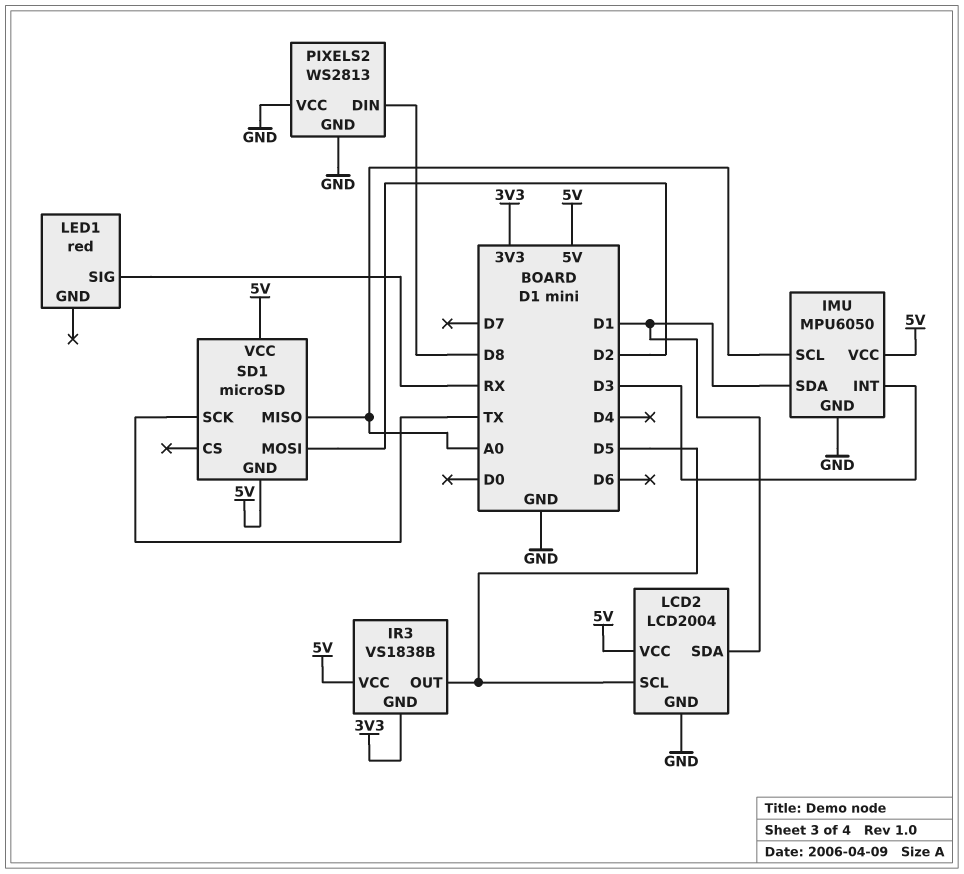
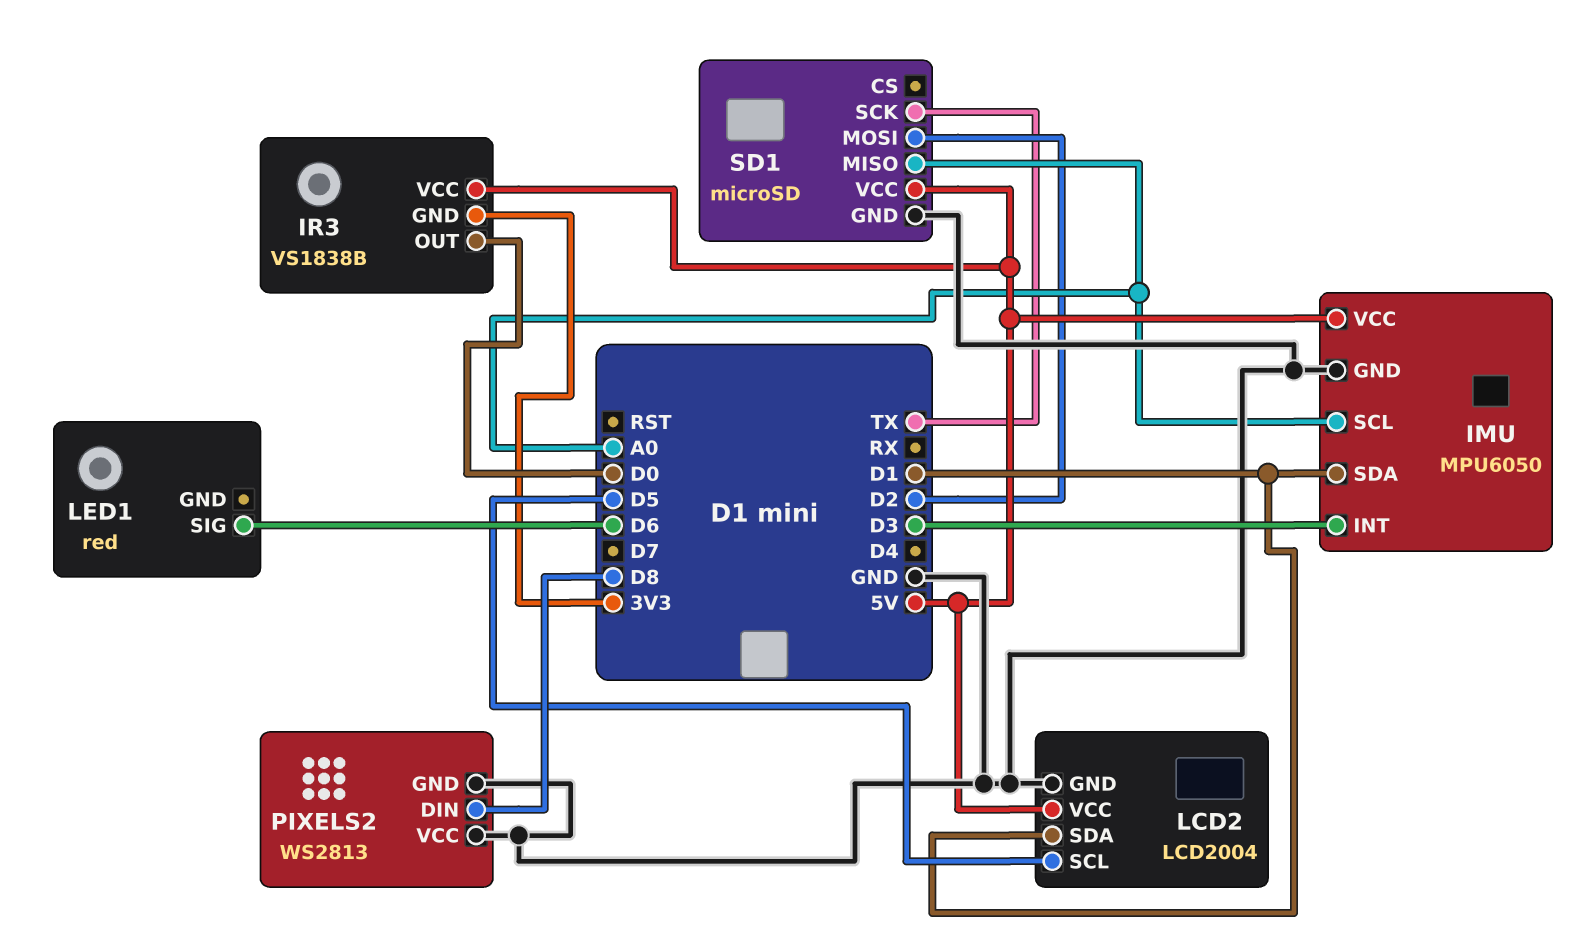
IR3 pin OUT: D5 -> D0
LED1 pin SIG: RX -> D6
SD1 pin GND: 5V -> GND

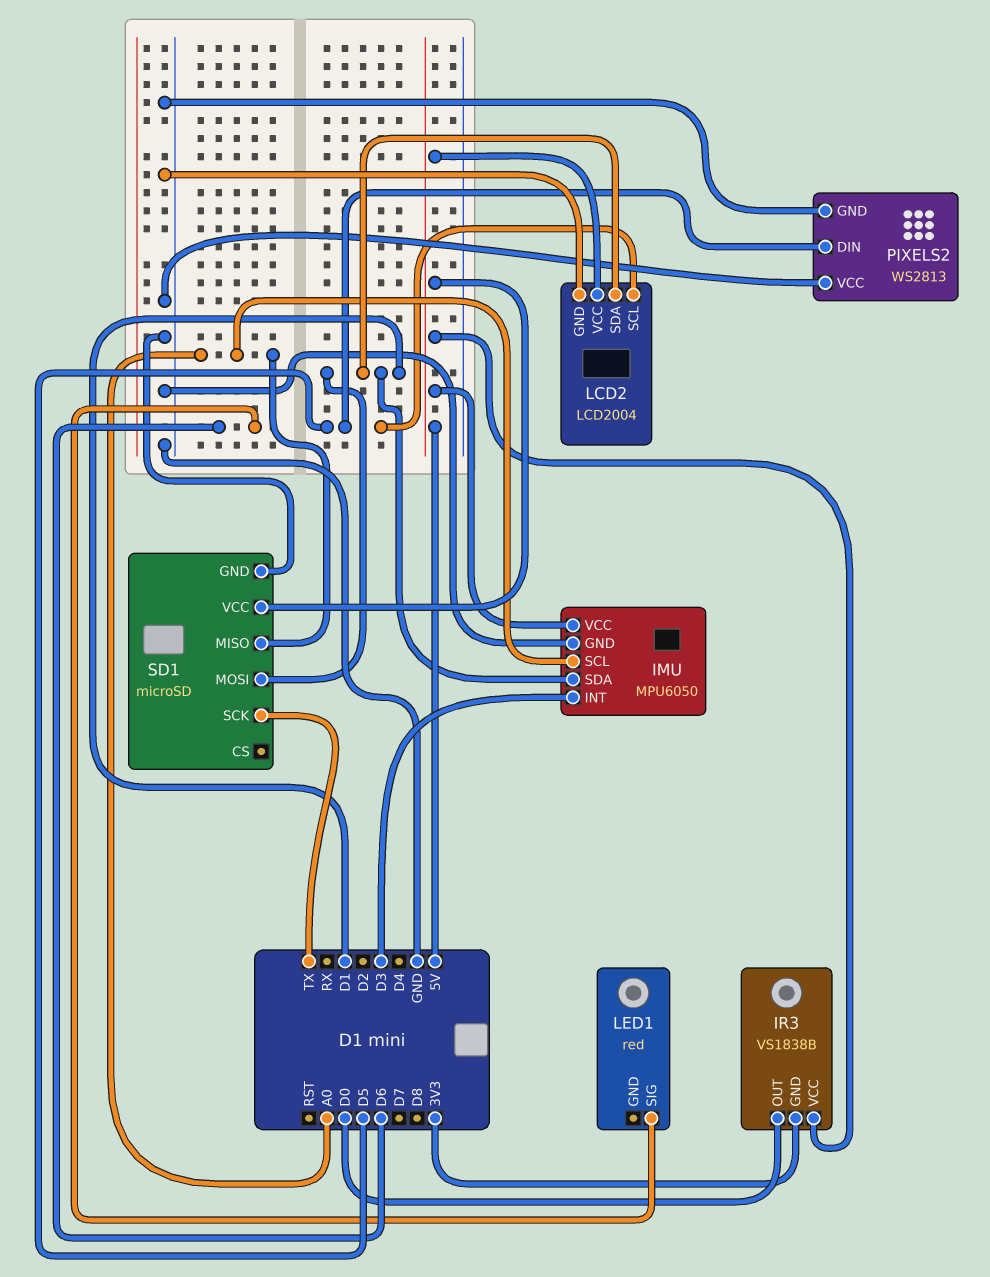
PIXELS2 pin DIN: D8 -> D5
SD1 pin MOSI: D2 -> D1

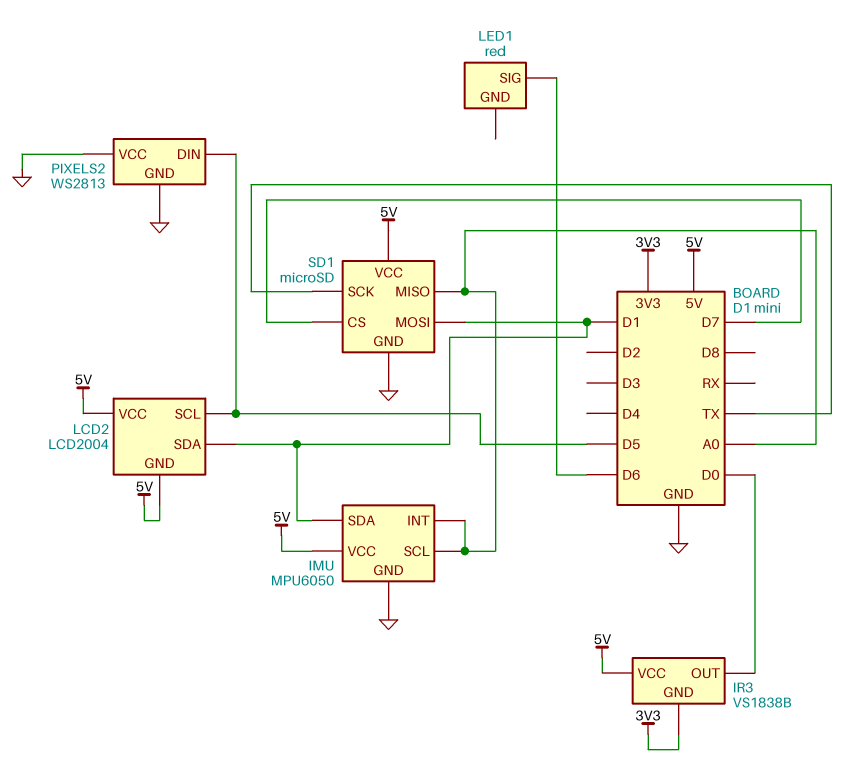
IMU pin INT: D3 -> A0
LCD2 pin GND: GND -> 5V
SD1 pin CS: none -> D7

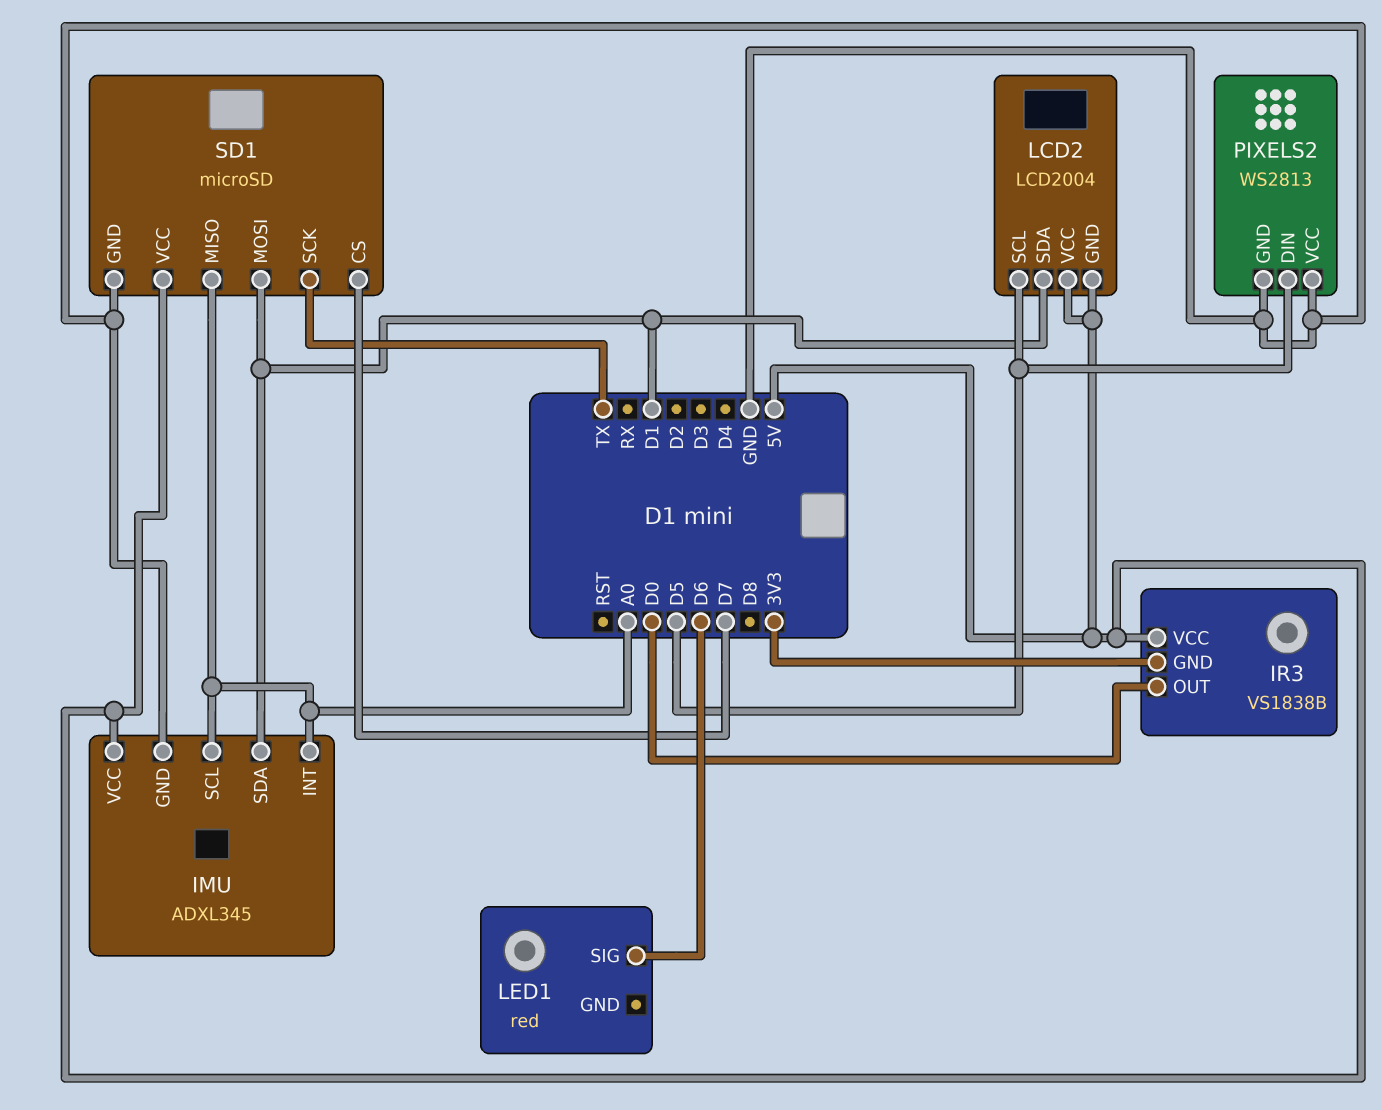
IMU: MPU6050 -> ADXL345

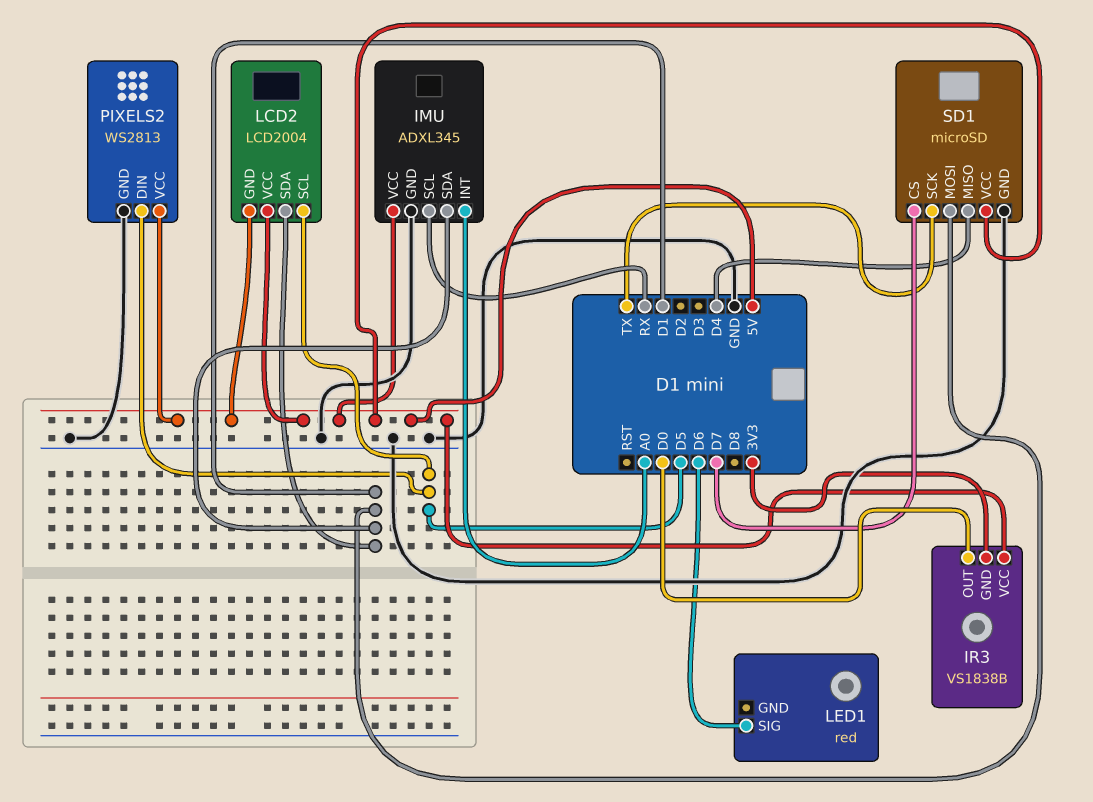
IMU pin SCL: A0 -> RX
PIXELS2 pin VCC: GND -> 5V
SD1 pin MISO: A0 -> D4

